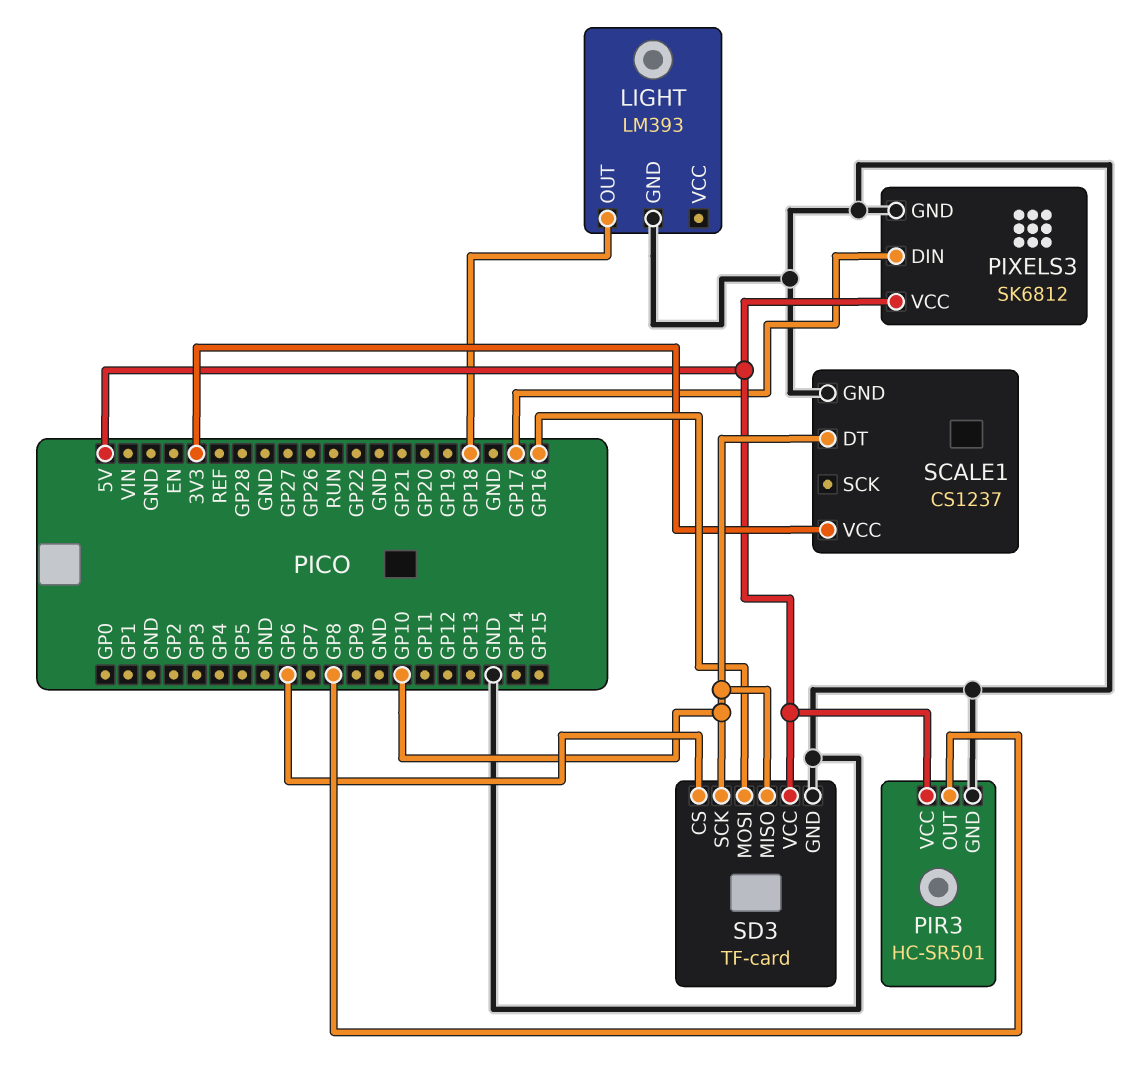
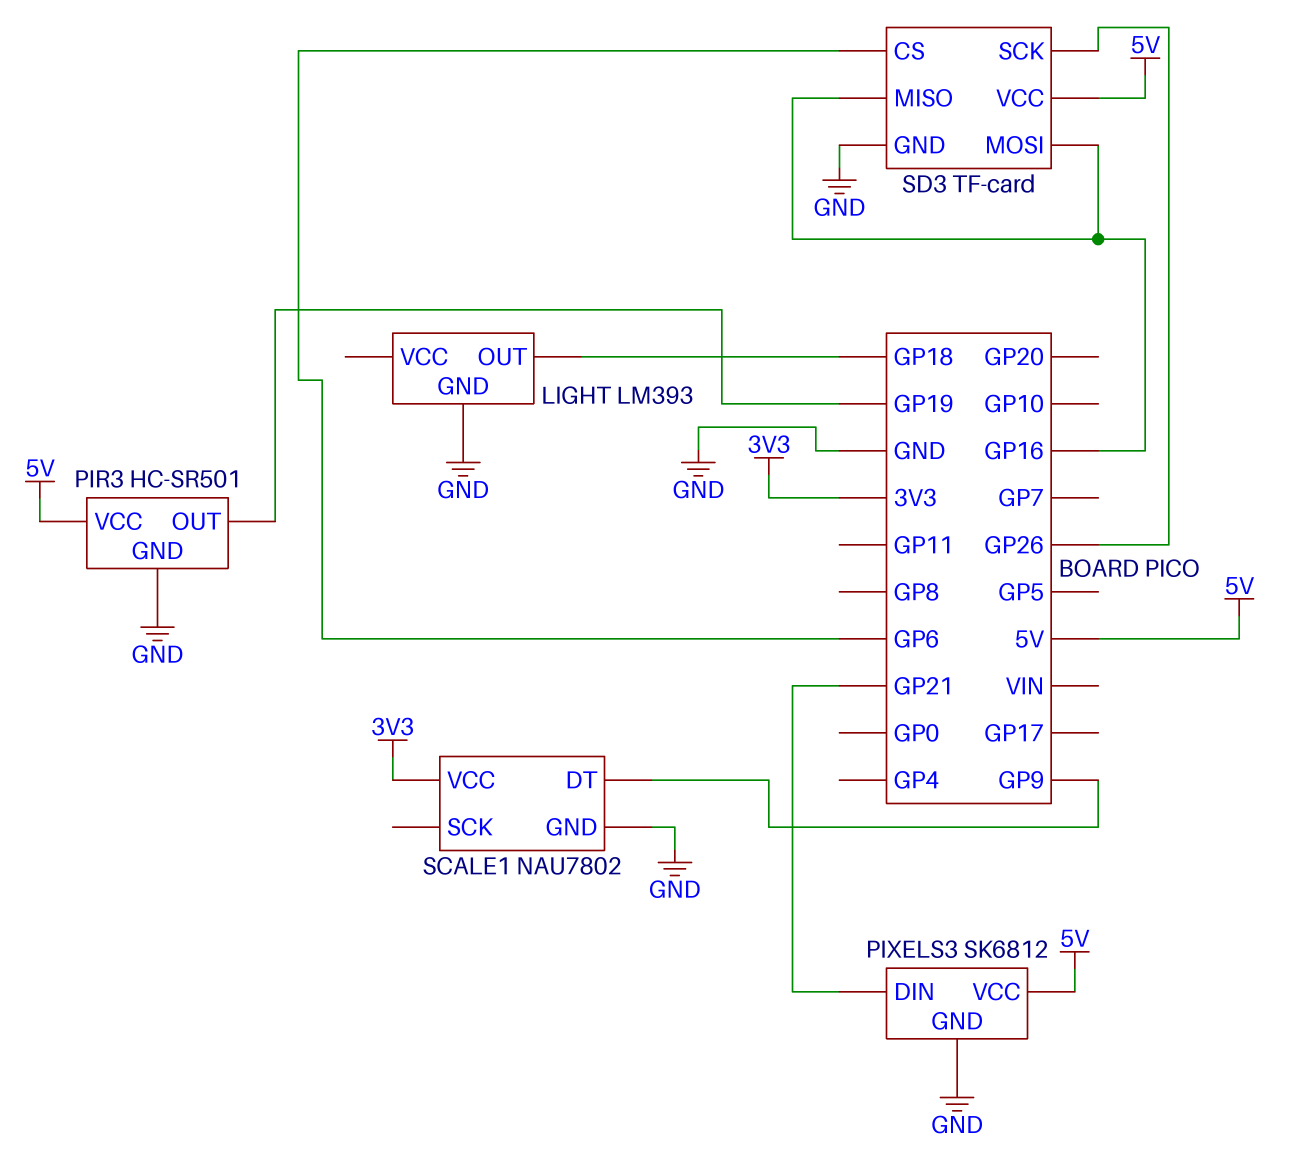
PIR3 pin OUT: GP8 -> GP19
PIXELS3 pin DIN: GP17 -> GP21
SCALE1: CS1237 -> NAU7802
SCALE1 pin DT: GP10 -> GP9
SD3 pin MISO: GP10 -> GP16
SD3 pin SCK: GP10 -> GP26

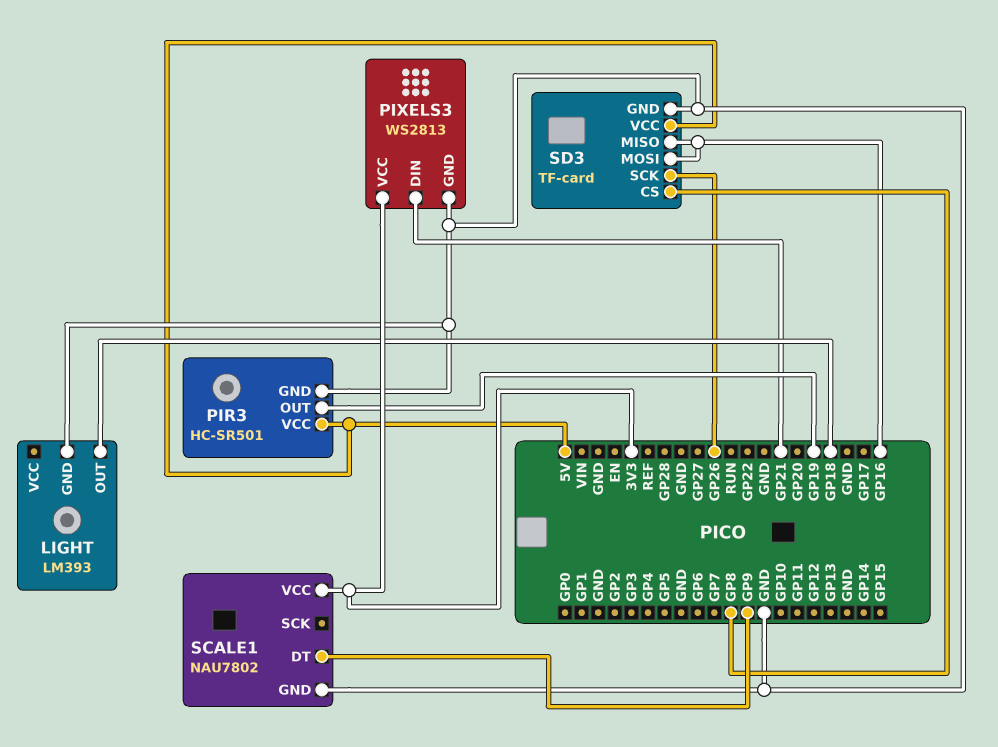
PIXELS3: SK6812 -> WS2813
PIXELS3 pin VCC: 5V -> 3V3
SD3 pin CS: GP6 -> GP8

